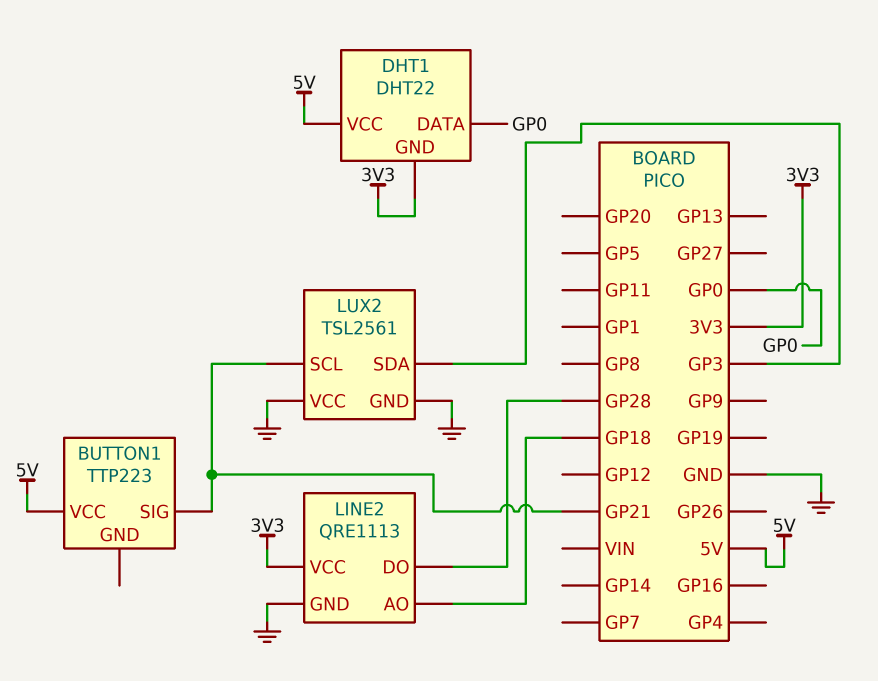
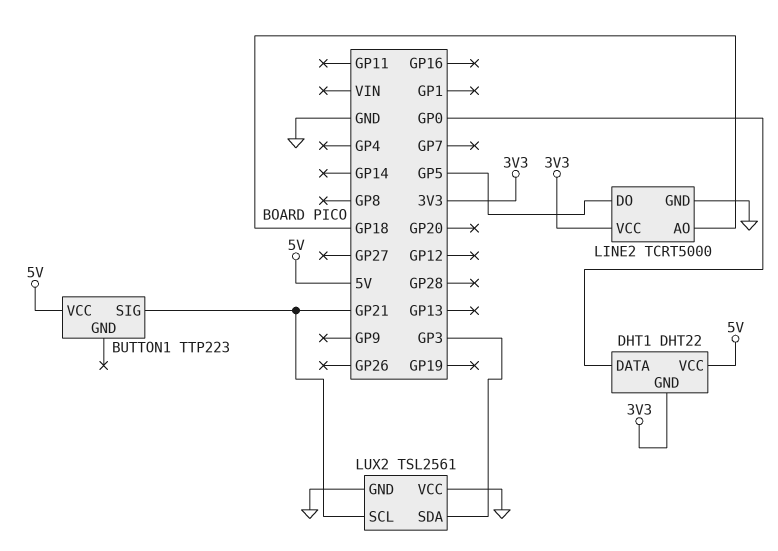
LINE2: QRE1113 -> TCRT5000
LINE2 pin DO: GP28 -> GP5

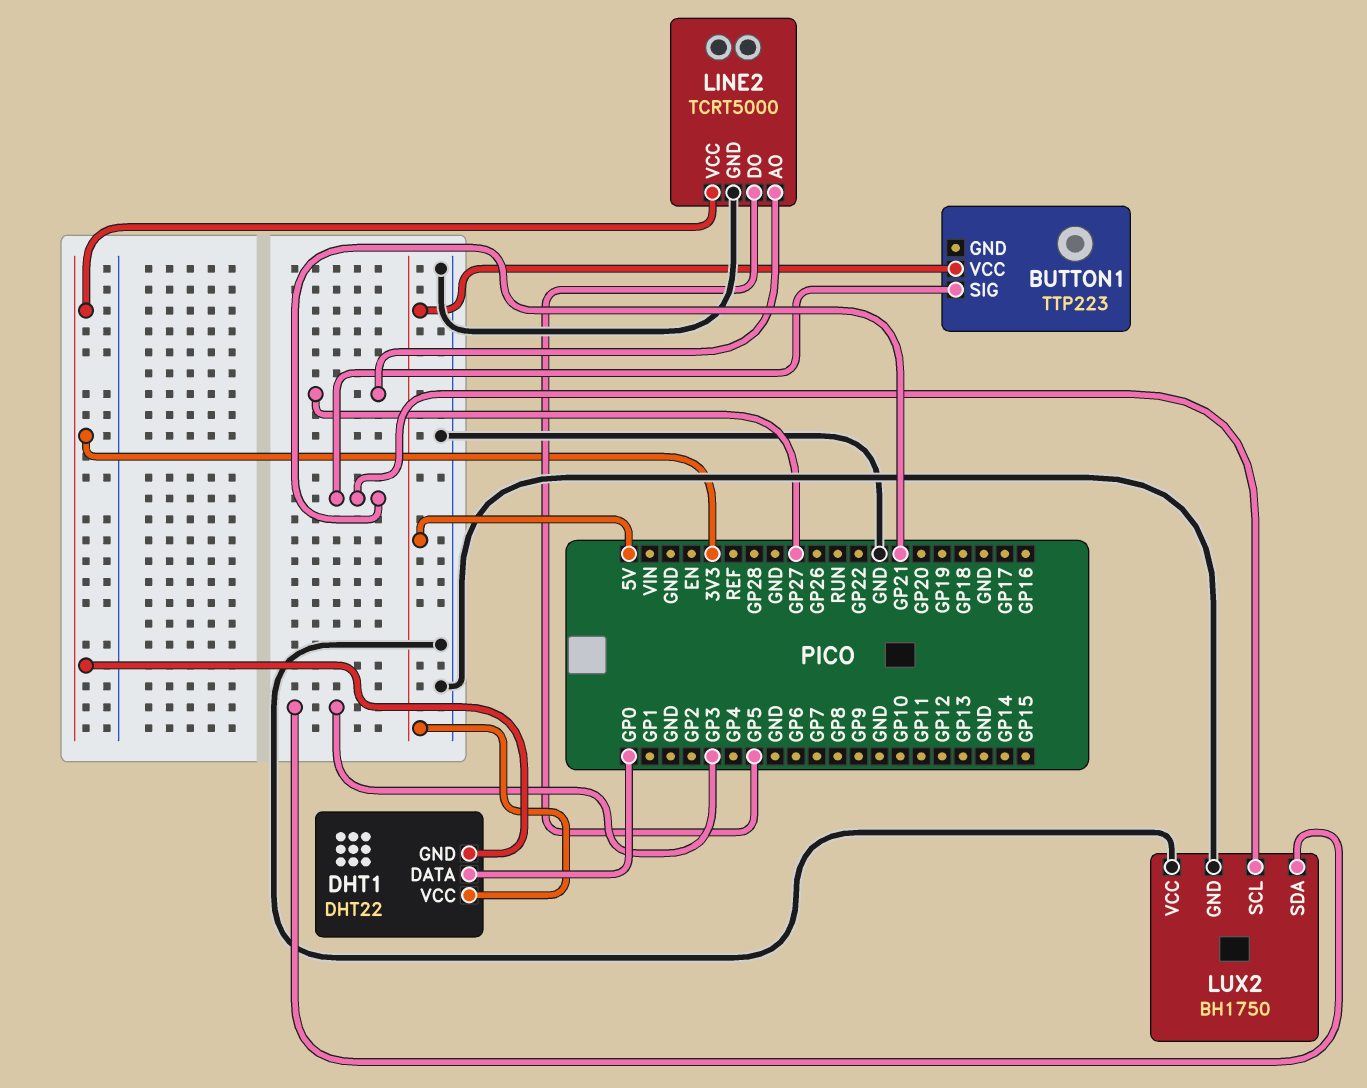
LINE2 pin AO: GP18 -> GP27
LUX2: TSL2561 -> BH1750

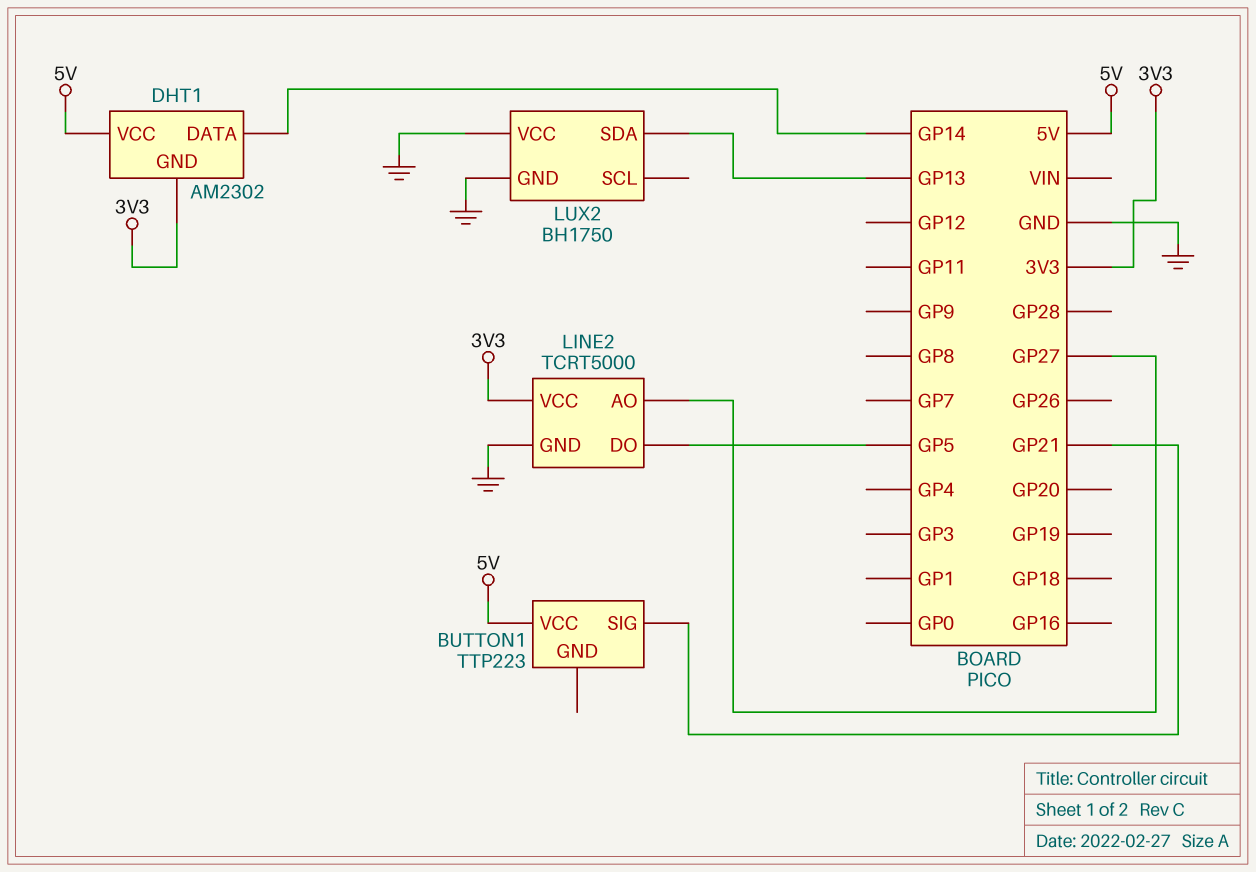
DHT1: DHT22 -> AM2302
DHT1 pin DATA: GP0 -> GP14
LUX2 pin SCL: GP21 -> none
LUX2 pin SDA: GP3 -> GP13

